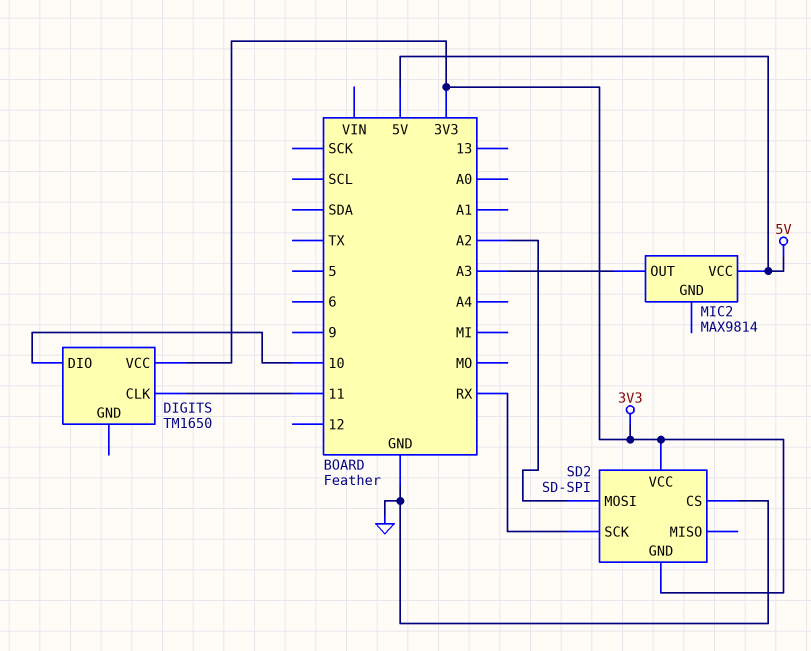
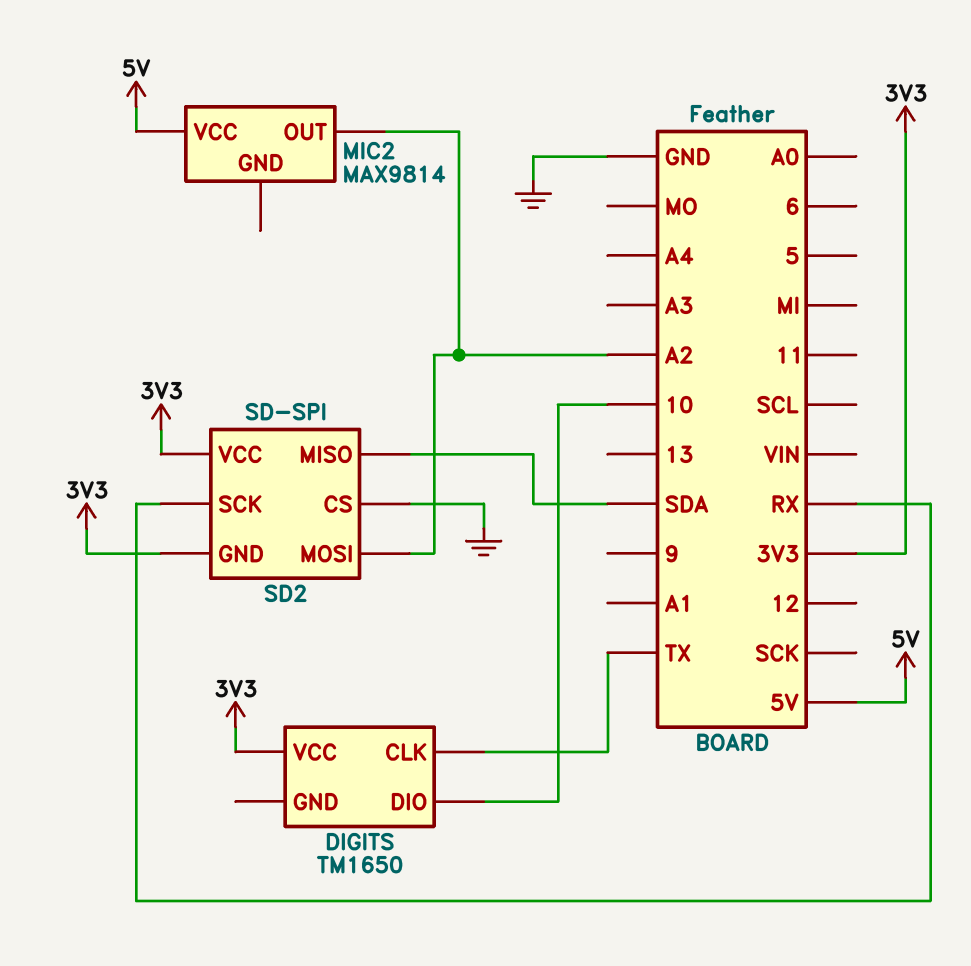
DIGITS pin CLK: 11 -> TX
MIC2 pin OUT: A3 -> A2
SD2 pin MISO: none -> SDA

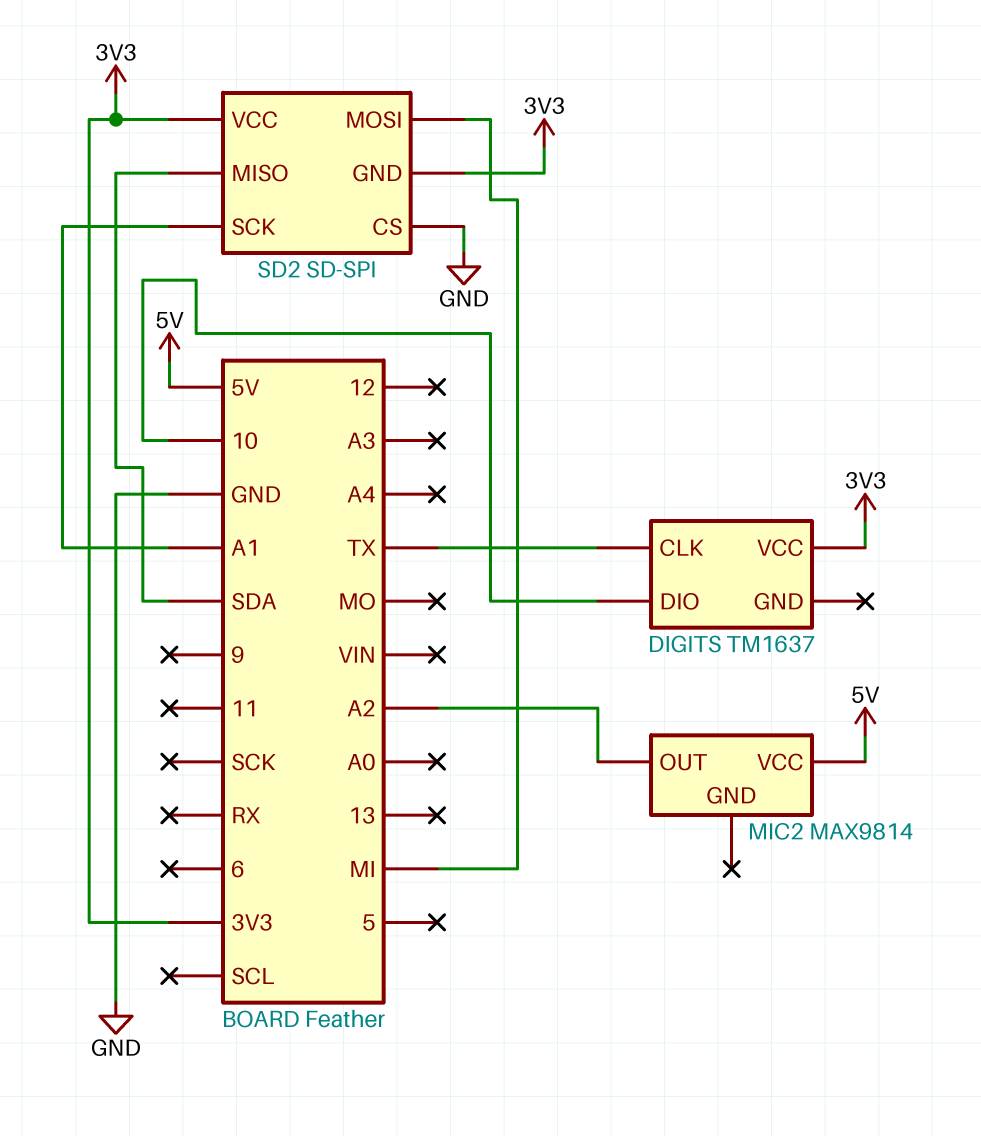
DIGITS: TM1650 -> TM1637
SD2 pin MOSI: A2 -> MI
SD2 pin SCK: RX -> A1

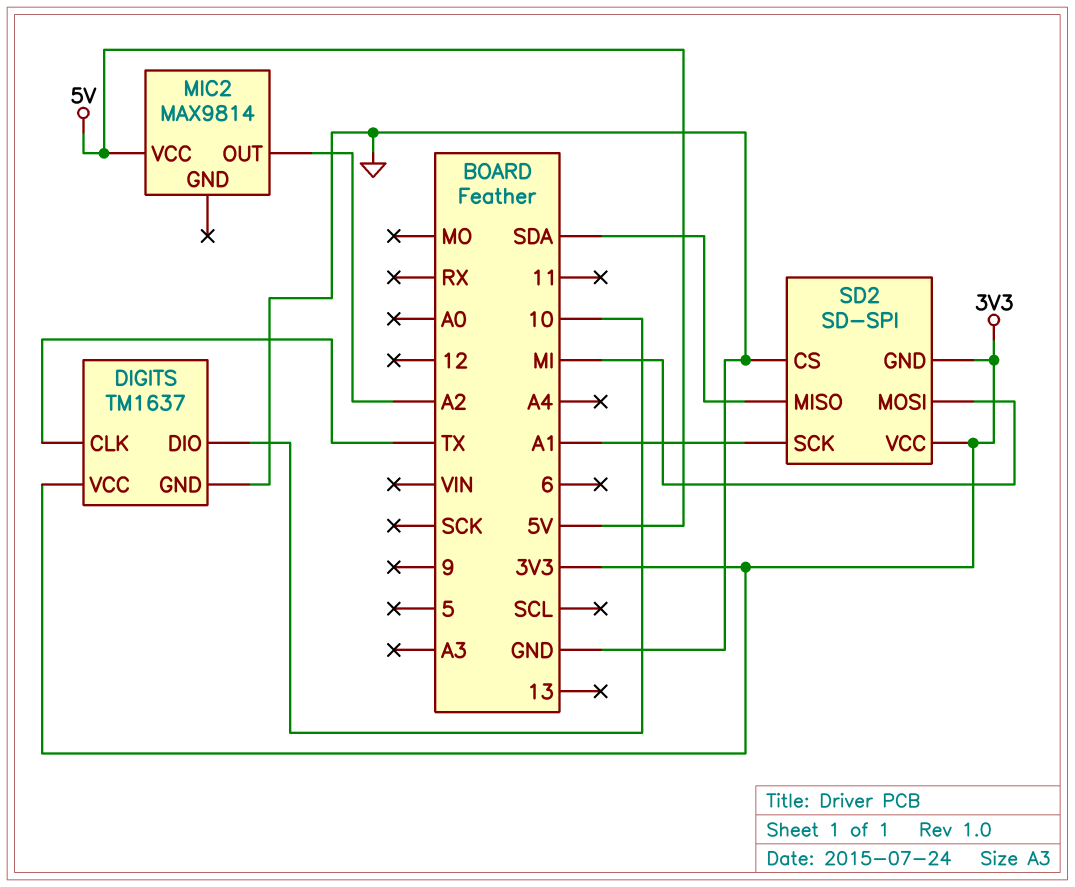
DIGITS pin GND: none -> GND

